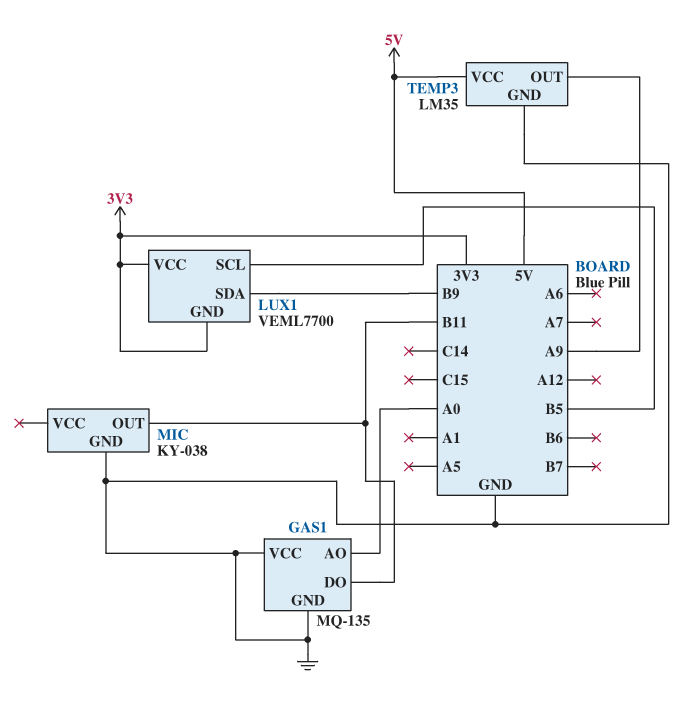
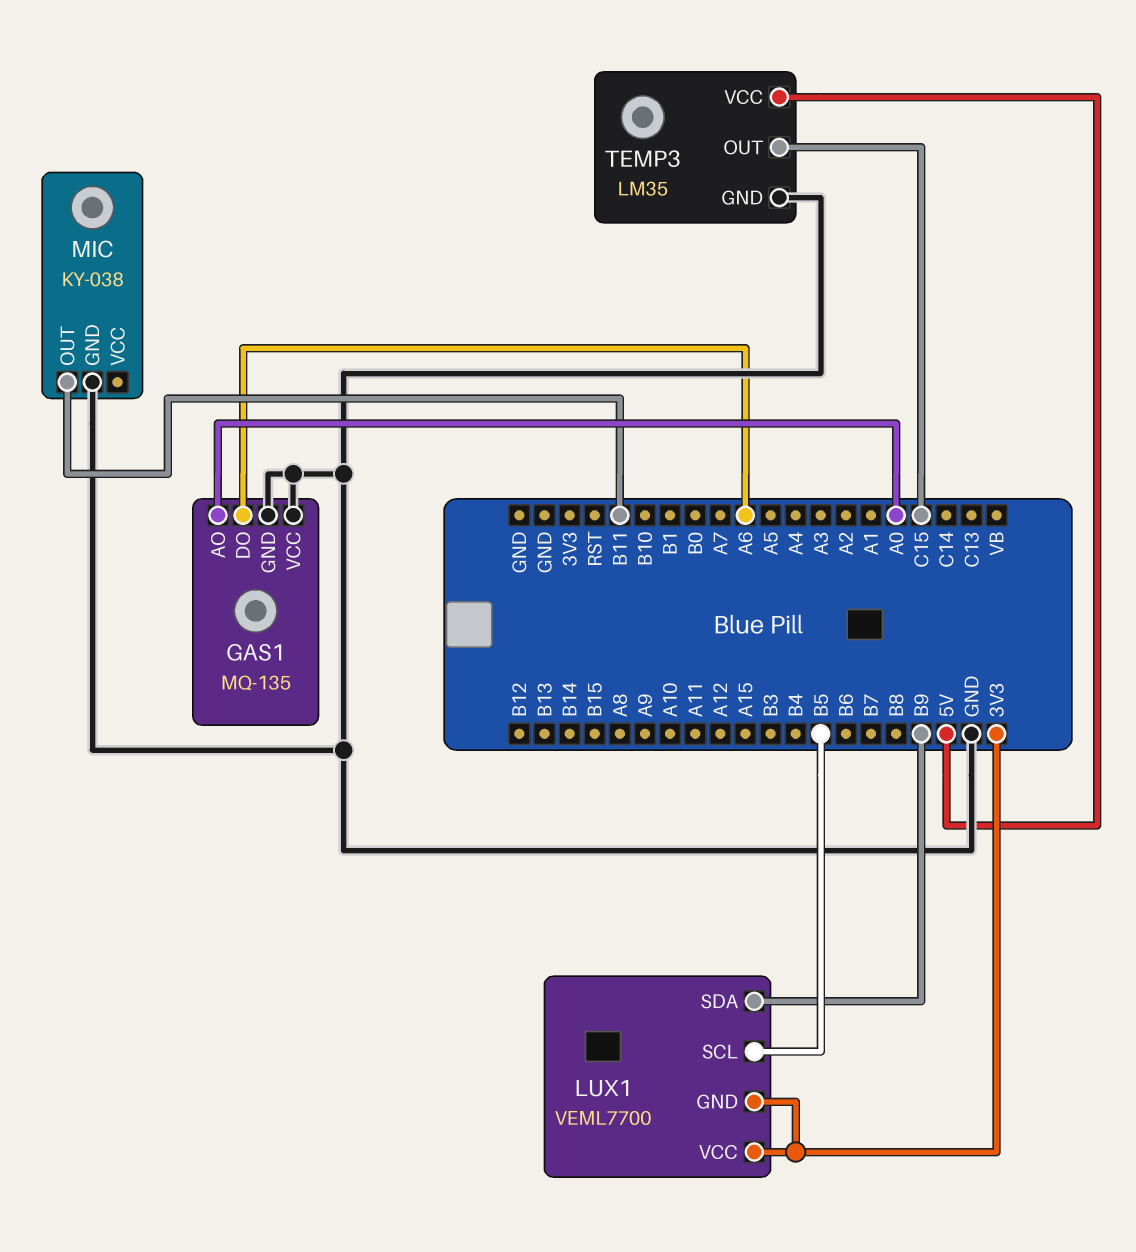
GAS1 pin DO: B11 -> A6
TEMP3 pin OUT: A9 -> C15

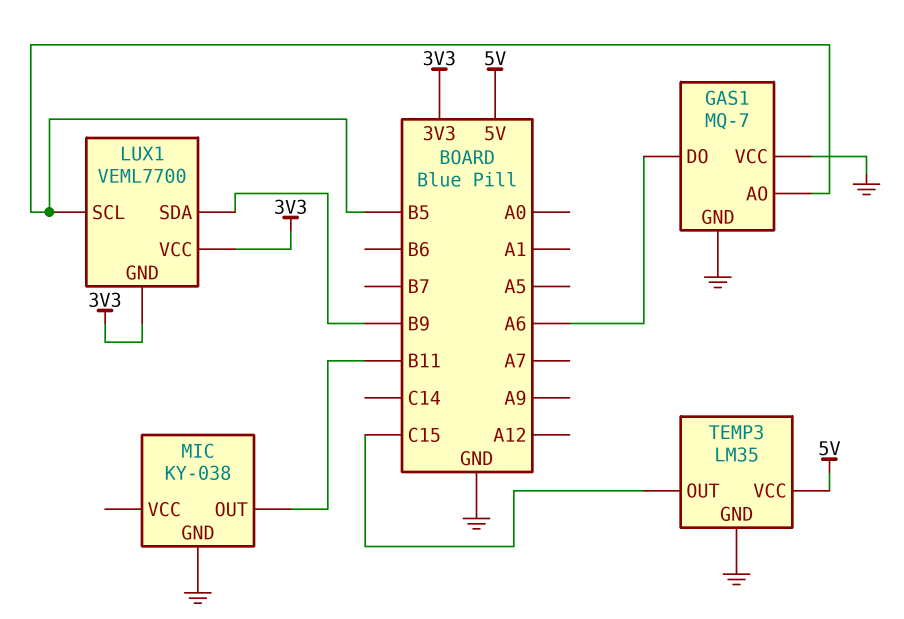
GAS1: MQ-135 -> MQ-7
GAS1 pin AO: A0 -> B5

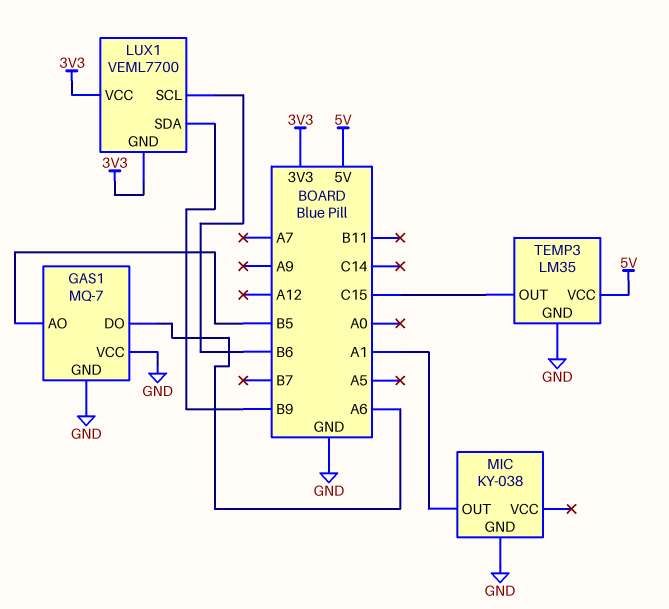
LUX1 pin SCL: B5 -> B6
MIC pin OUT: B11 -> A1

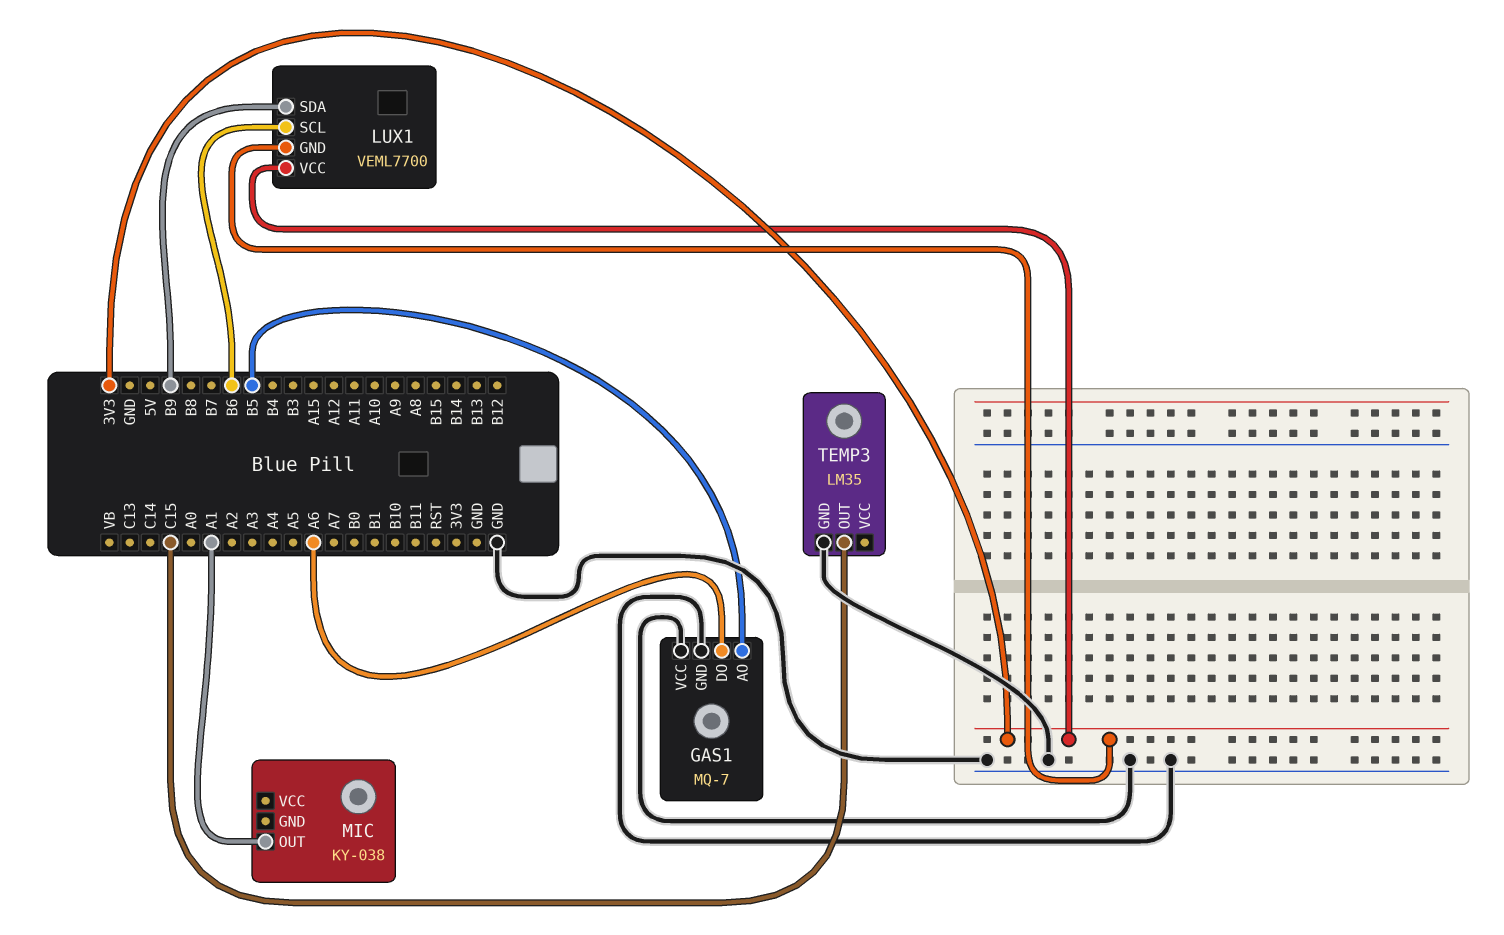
MIC pin GND: GND -> none
TEMP3 pin VCC: 5V -> none

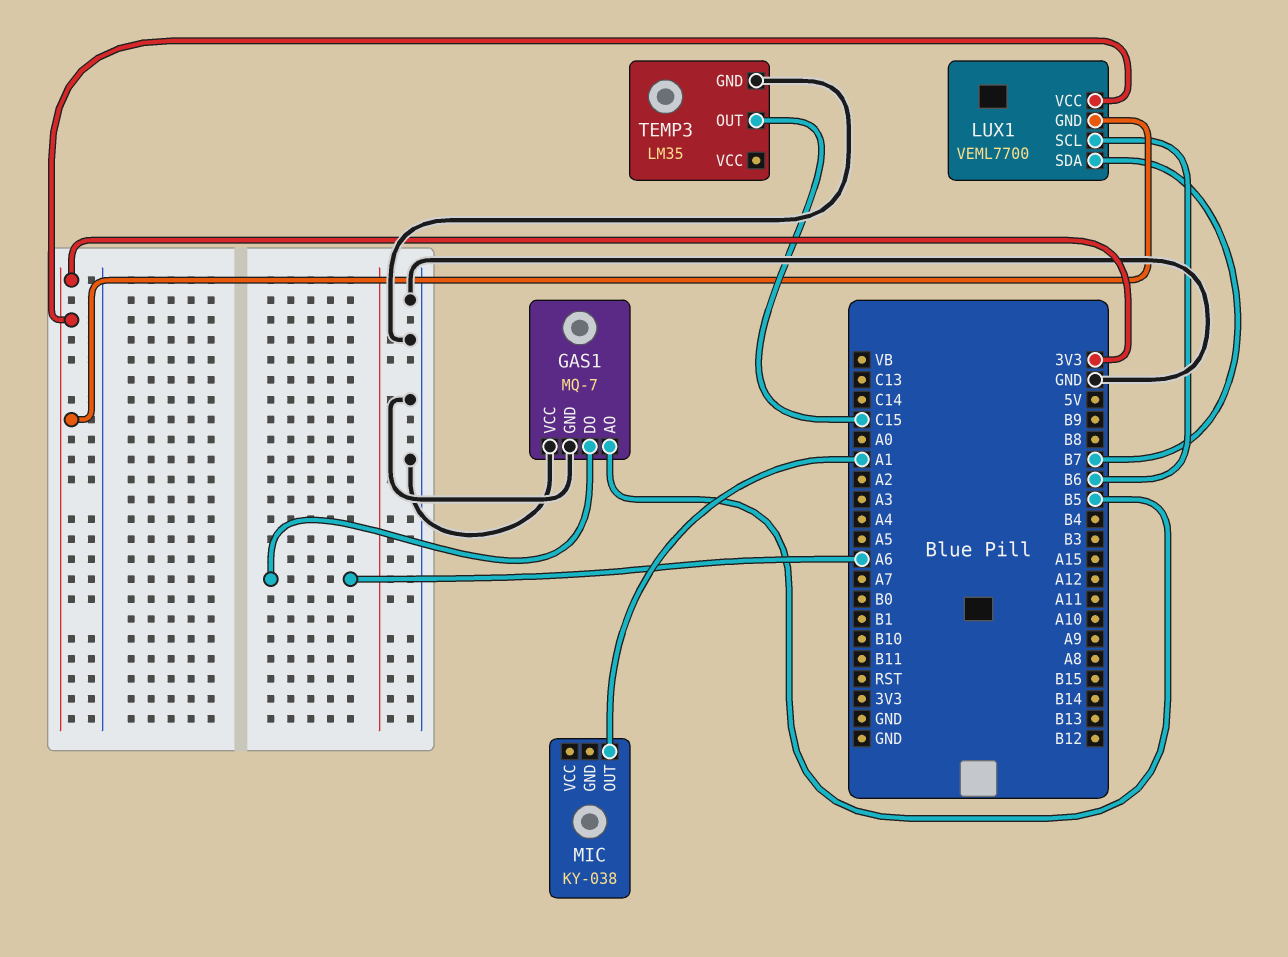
LUX1 pin SDA: B9 -> B7

